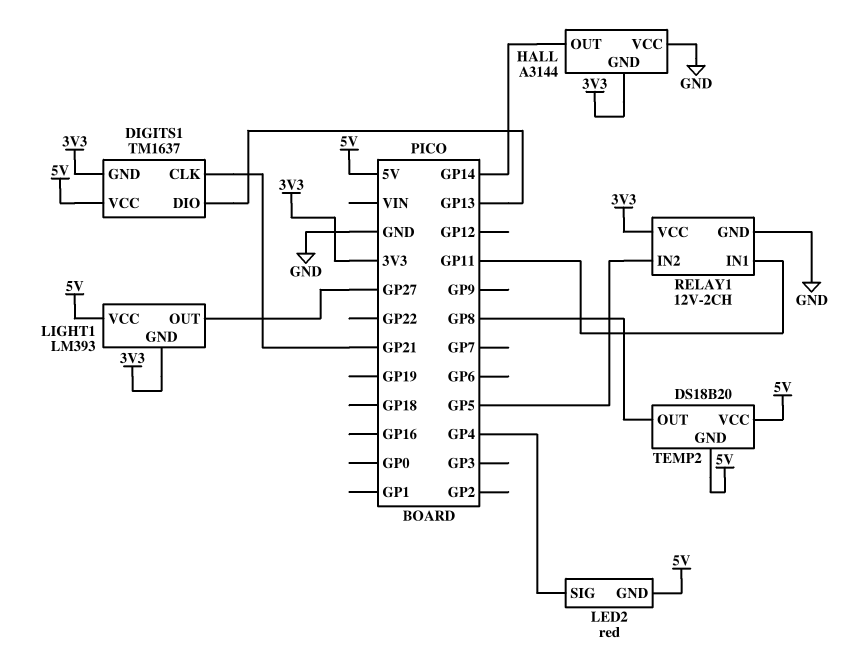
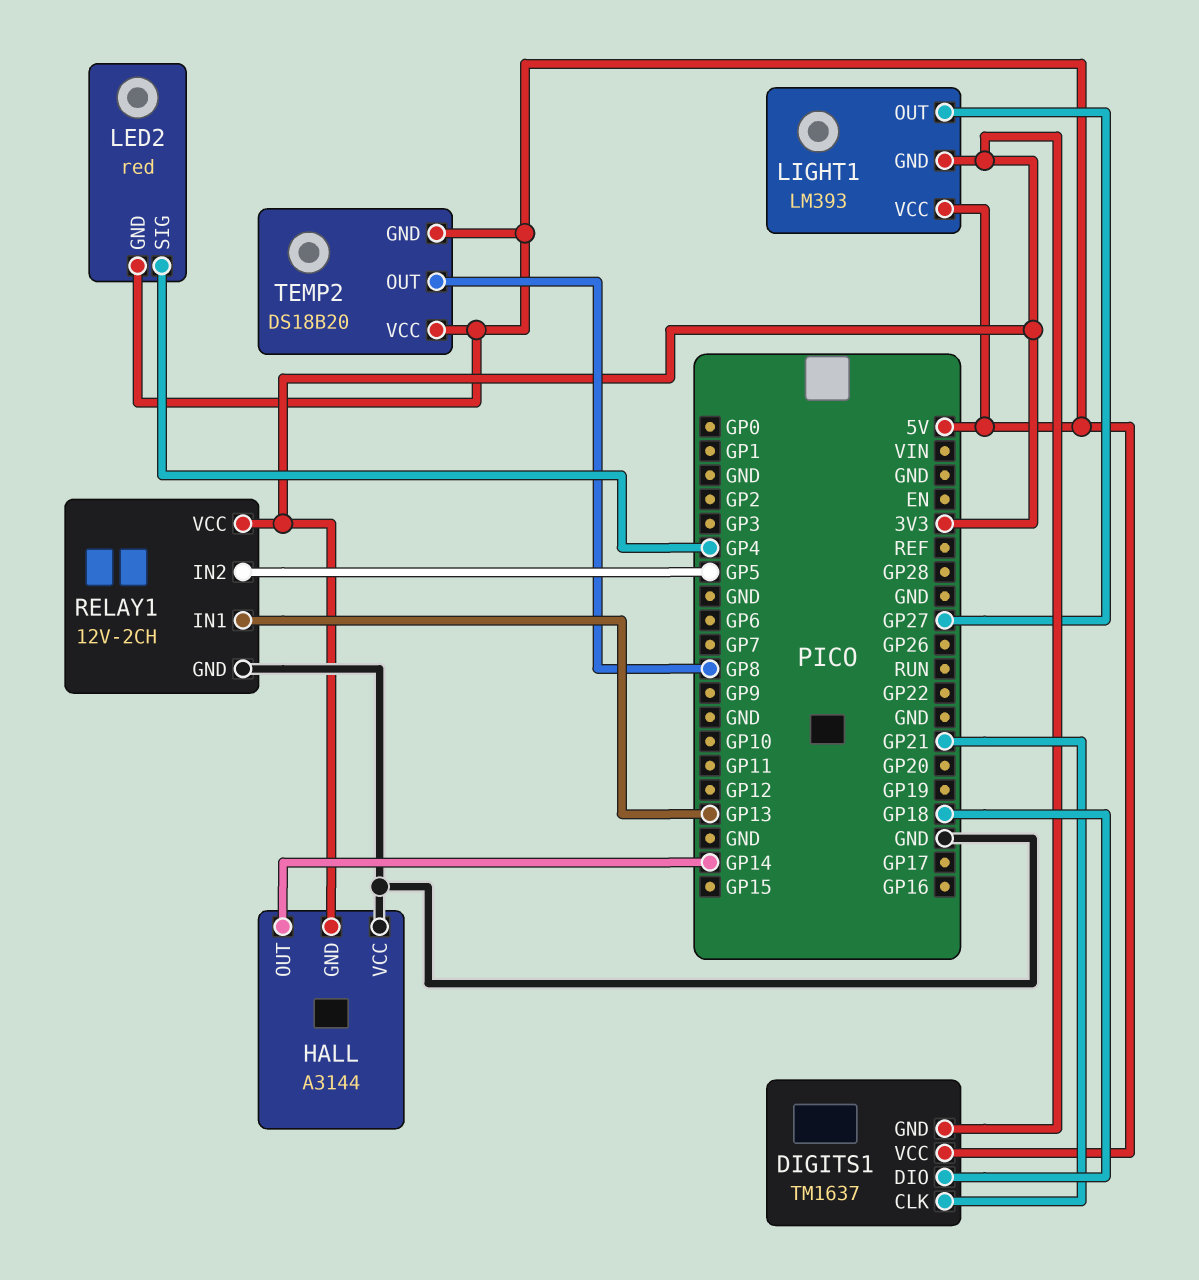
DIGITS1 pin DIO: GP13 -> GP18
RELAY1 pin IN1: GP11 -> GP13

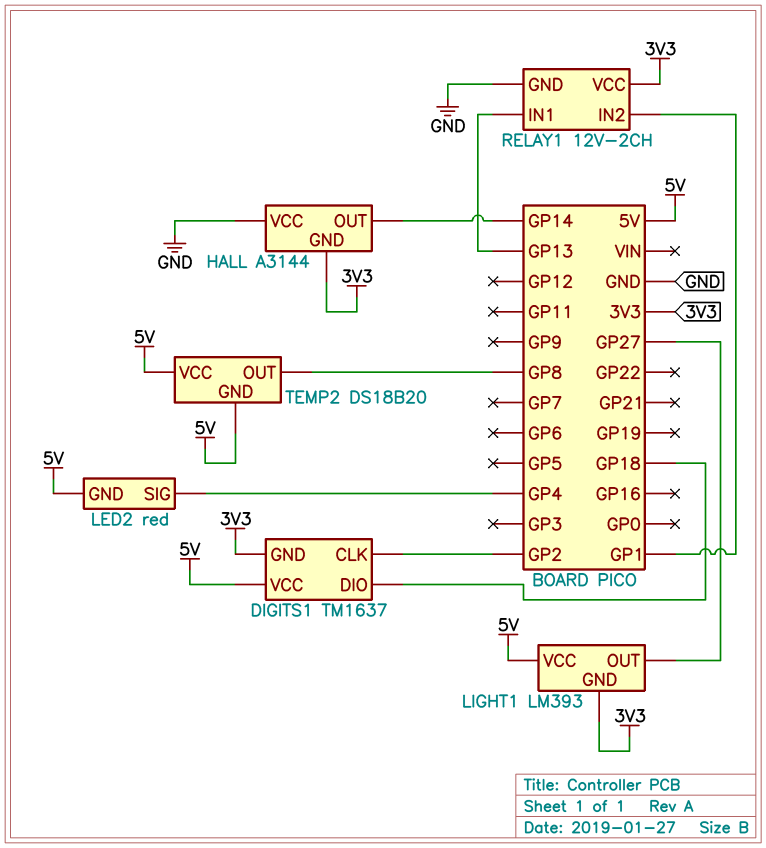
DIGITS1 pin CLK: GP21 -> GP2
RELAY1 pin IN2: GP5 -> GP1

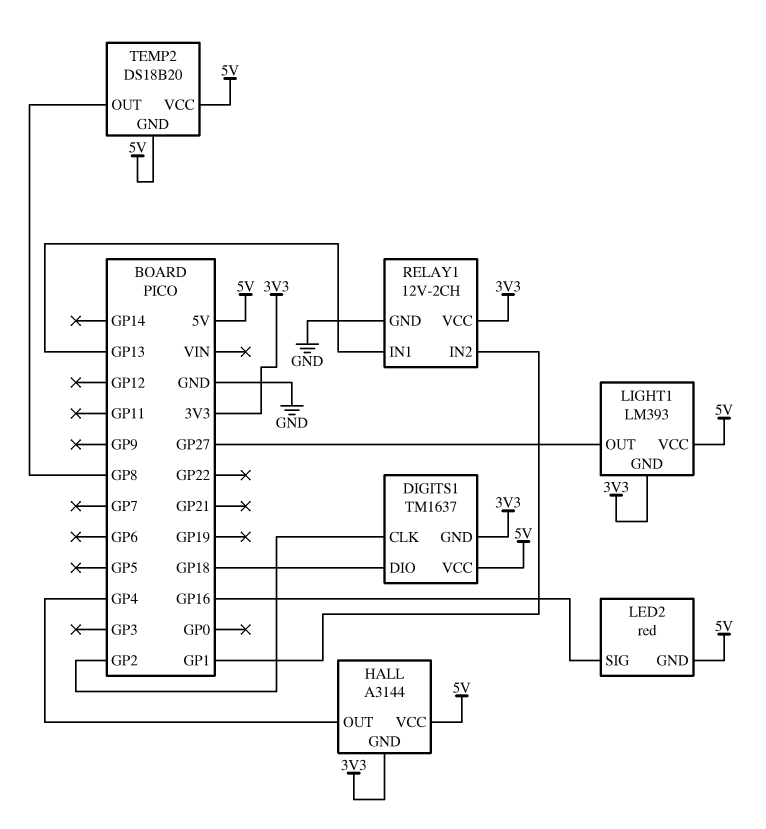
HALL pin OUT: GP14 -> GP4
HALL pin VCC: GND -> 5V
LED2 pin SIG: GP4 -> GP16

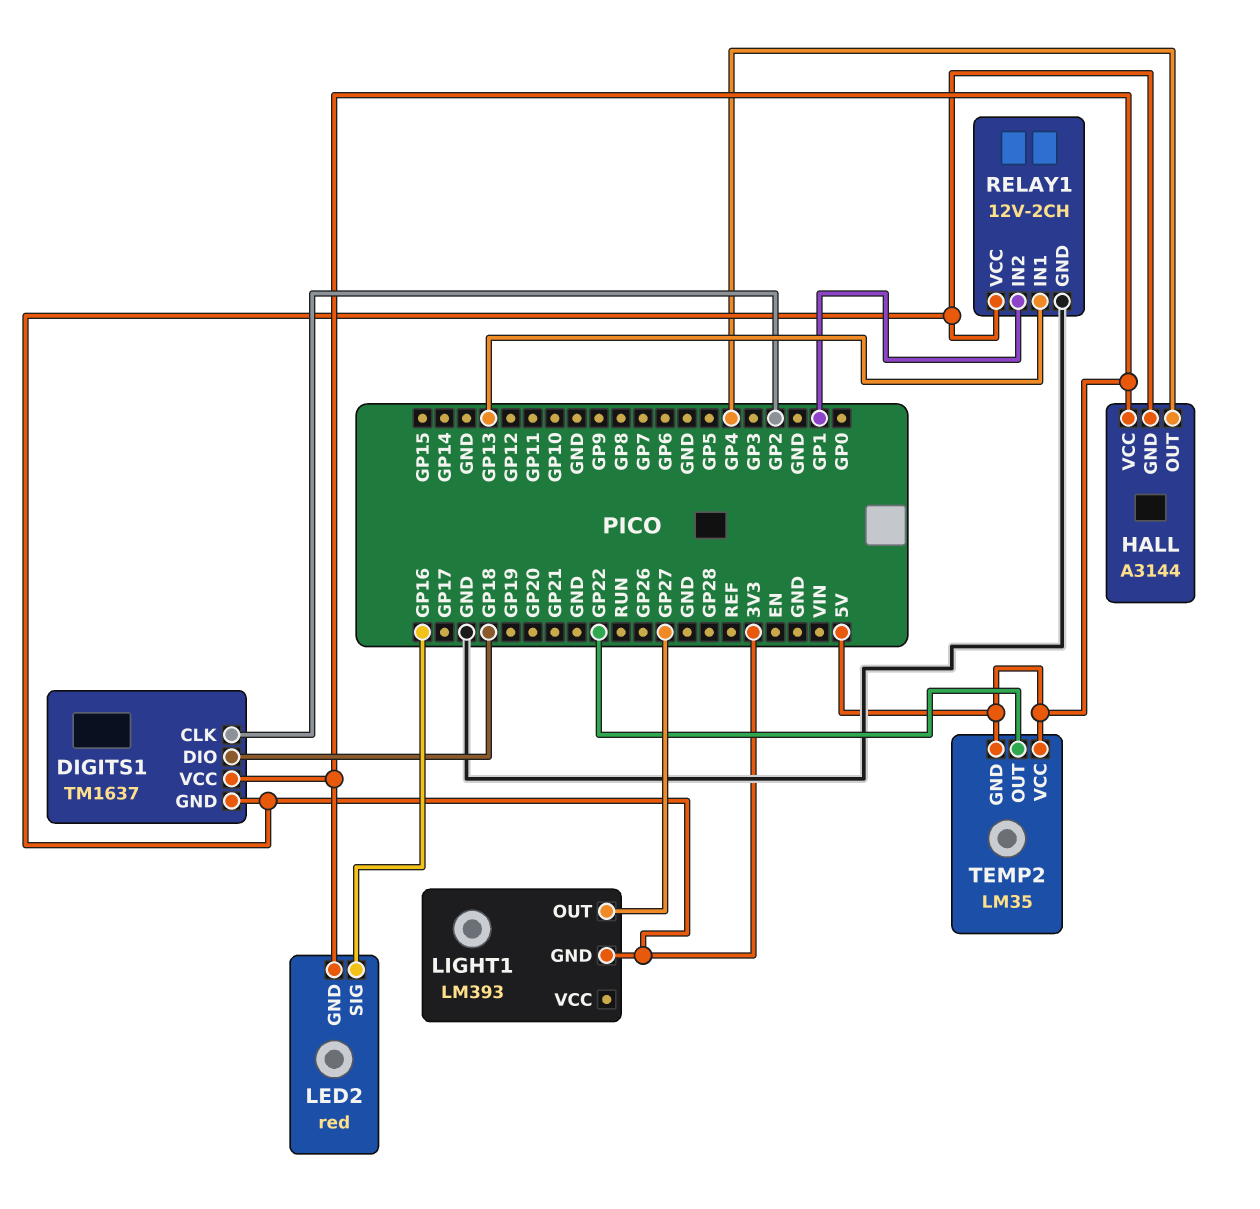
LIGHT1 pin VCC: 5V -> none
TEMP2: DS18B20 -> LM35
TEMP2 pin OUT: GP8 -> GP22

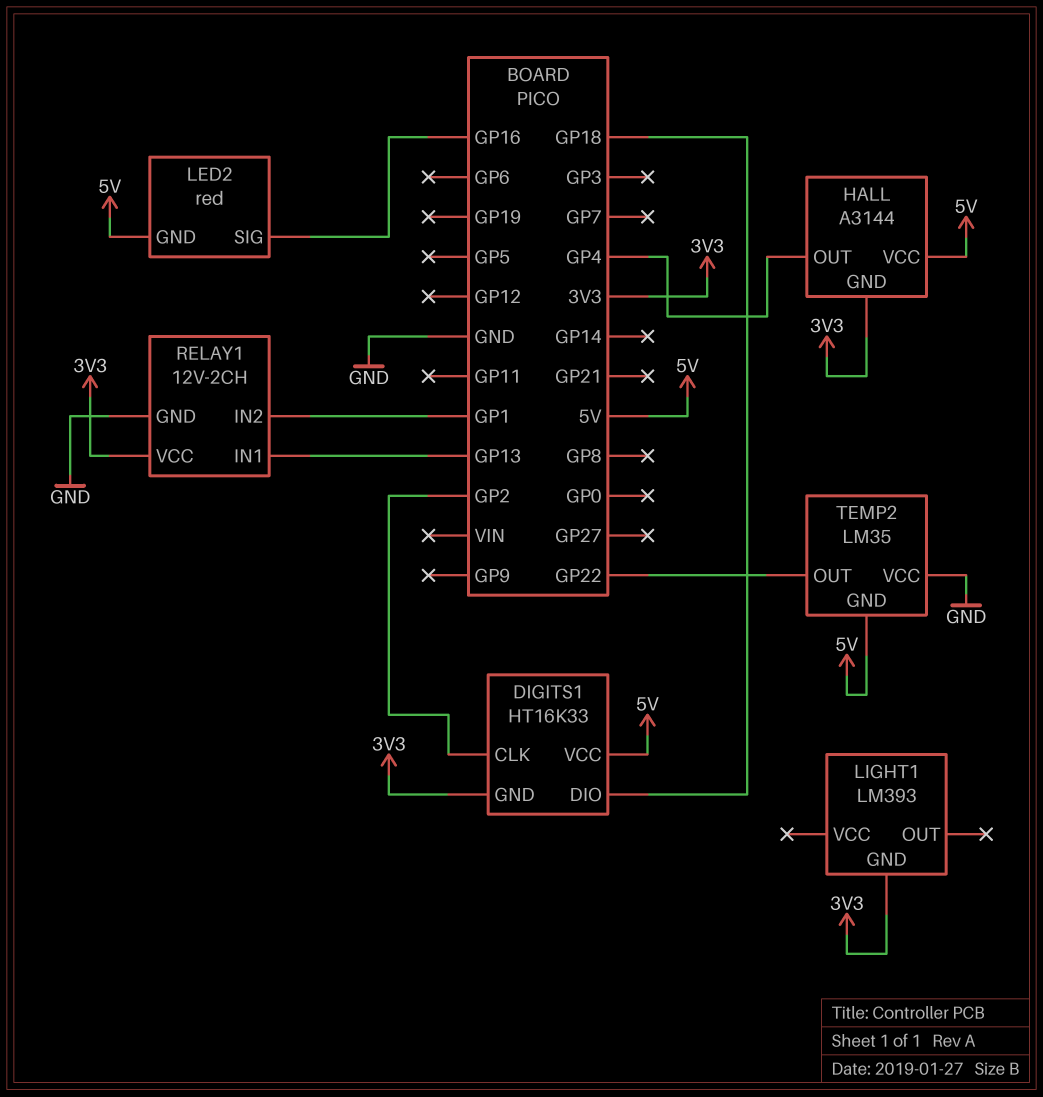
DIGITS1: TM1637 -> HT16K33
LIGHT1 pin OUT: GP27 -> none
TEMP2 pin VCC: 5V -> GND

